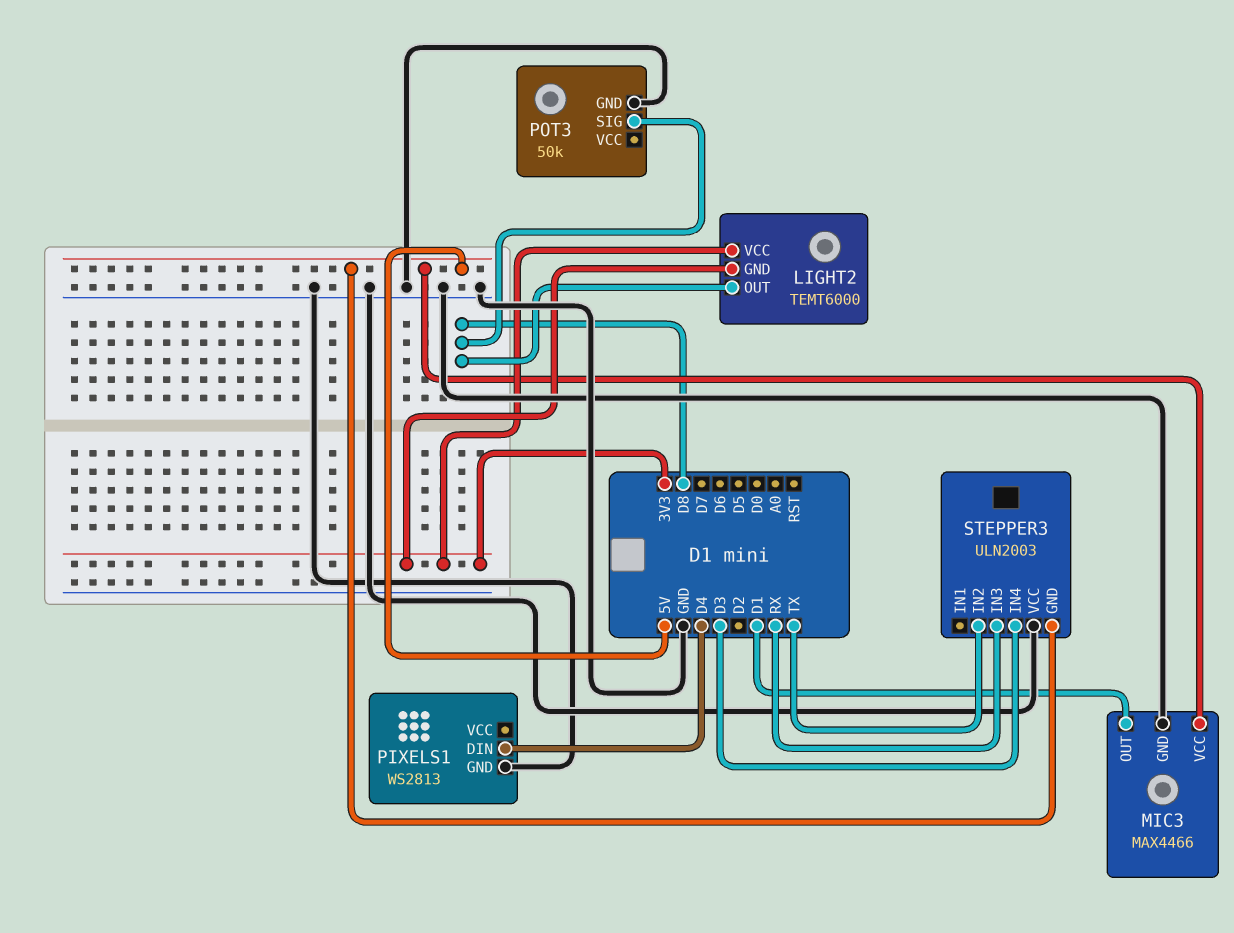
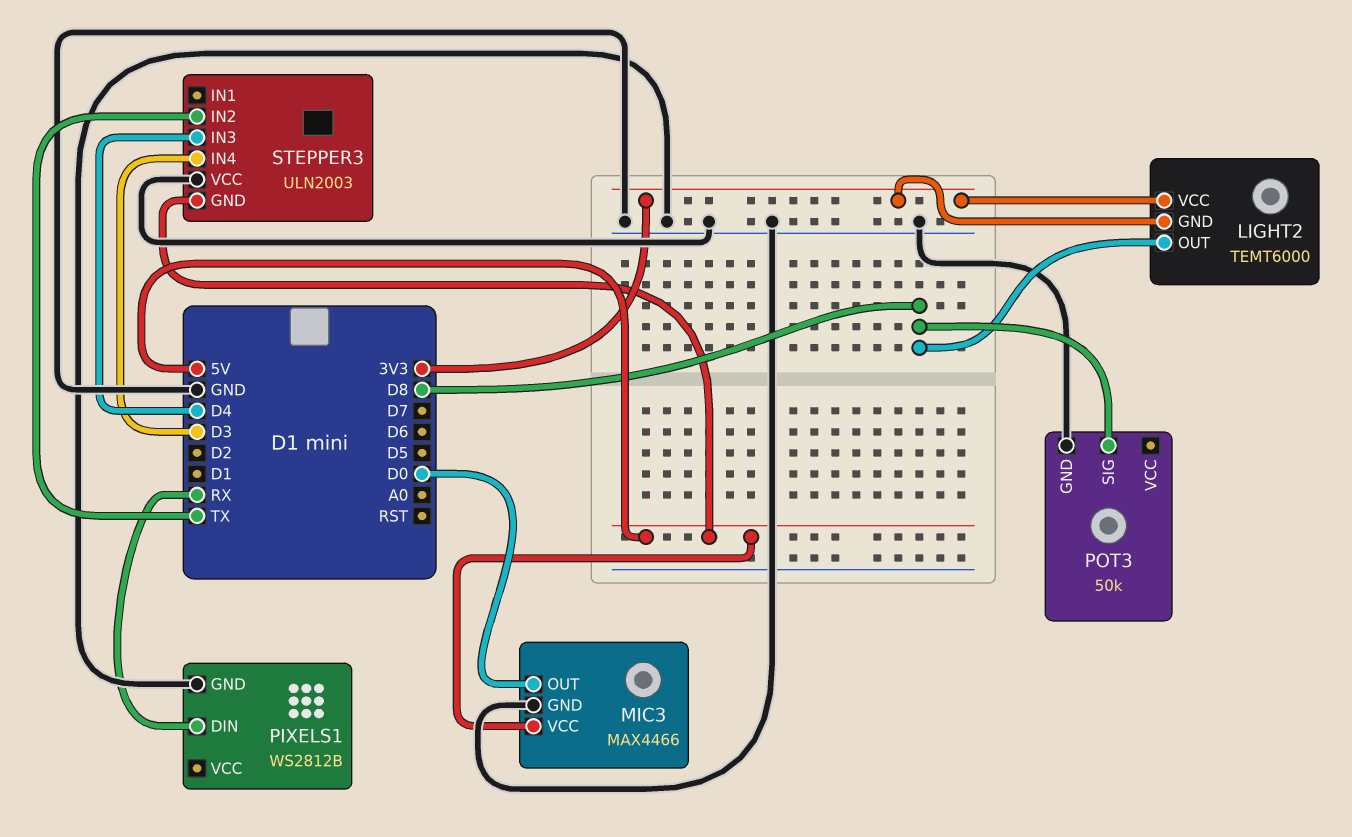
MIC3 pin OUT: D1 -> D0
PIXELS1: WS2813 -> WS2812B
PIXELS1 pin DIN: D4 -> RX
STEPPER3 pin IN3: RX -> D4

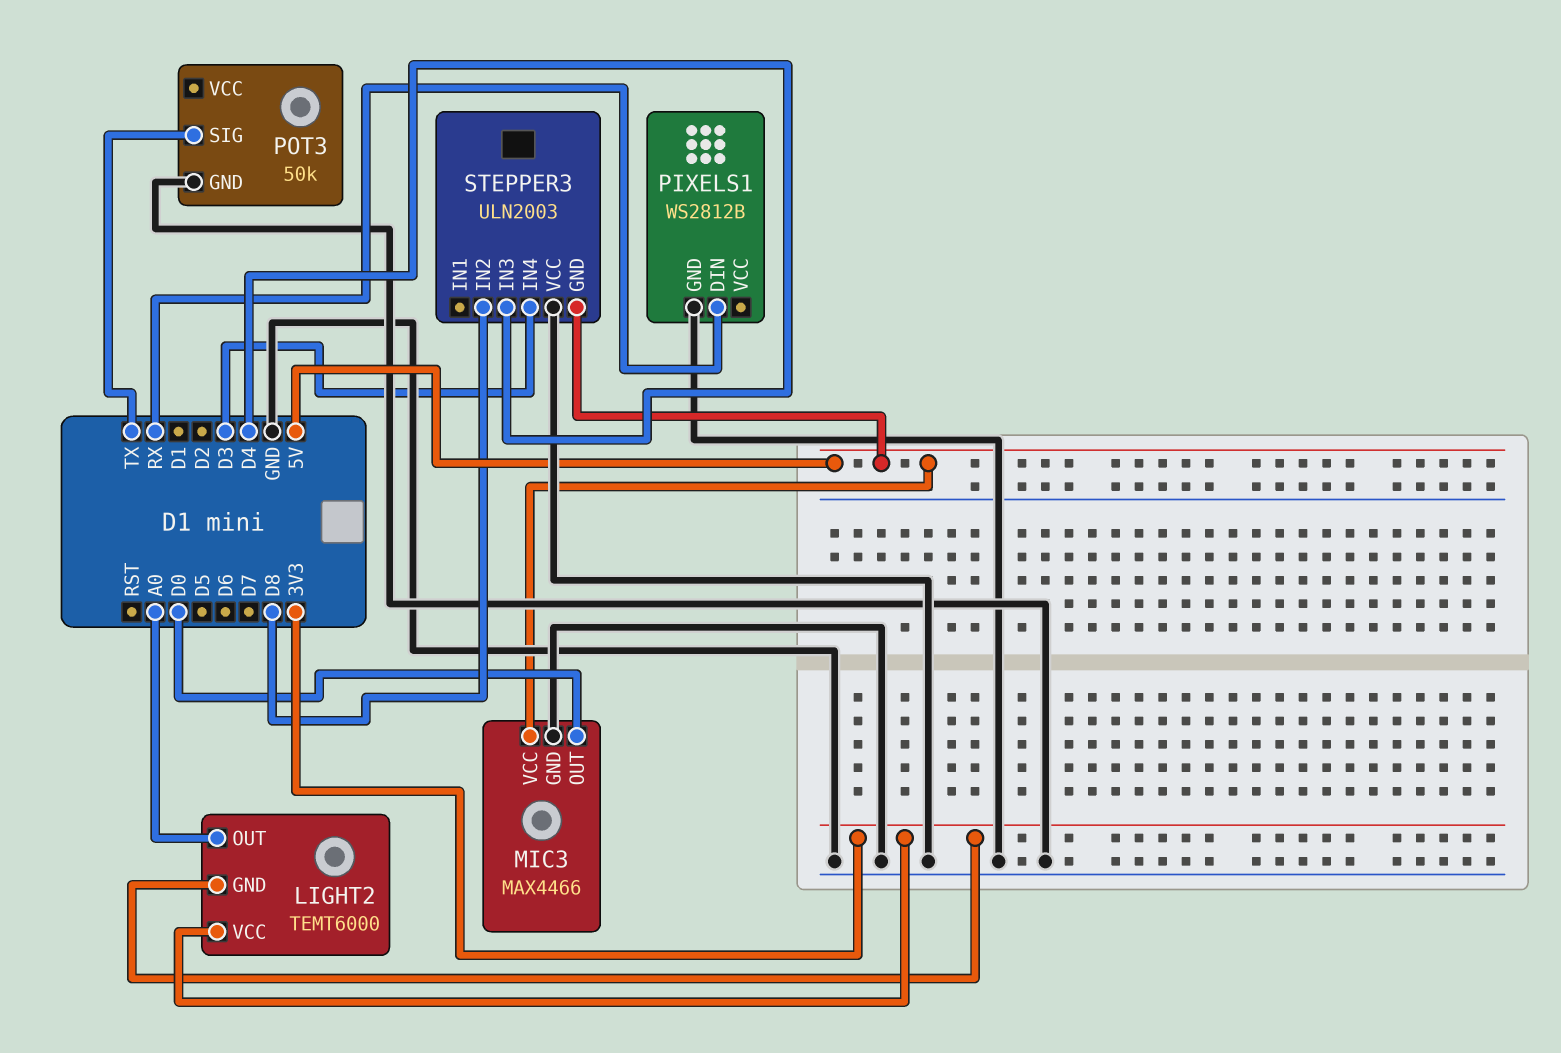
LIGHT2 pin OUT: D8 -> A0
POT3 pin SIG: D8 -> TX
STEPPER3 pin IN2: TX -> D8

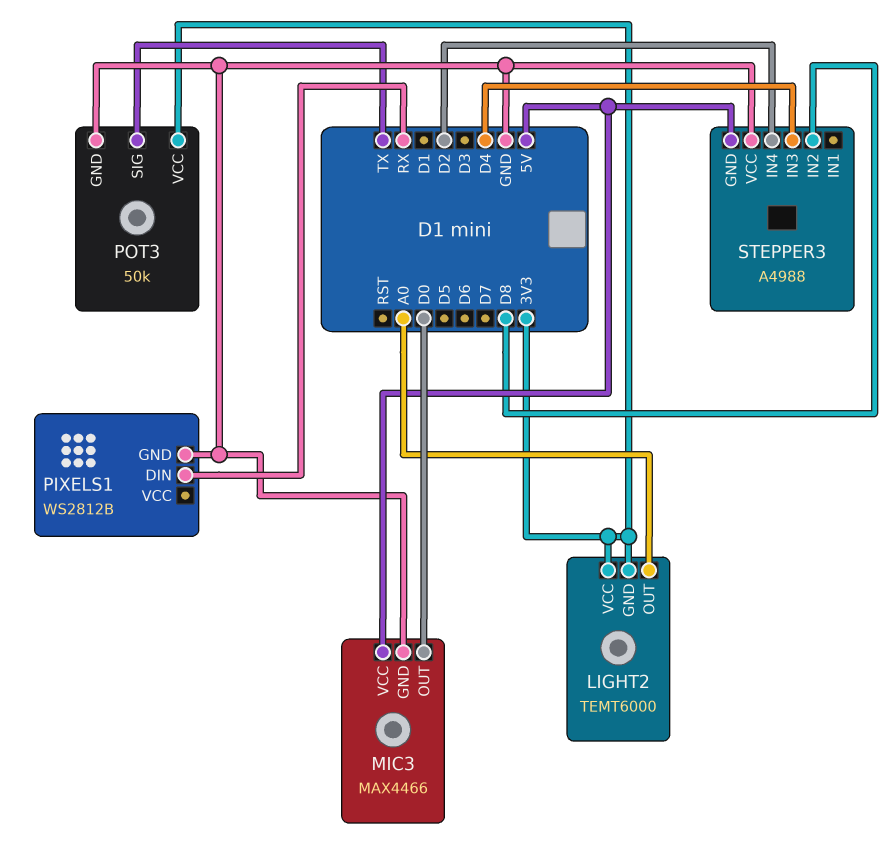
POT3 pin VCC: none -> 3V3
STEPPER3: ULN2003 -> A4988
STEPPER3 pin IN4: D3 -> D2

